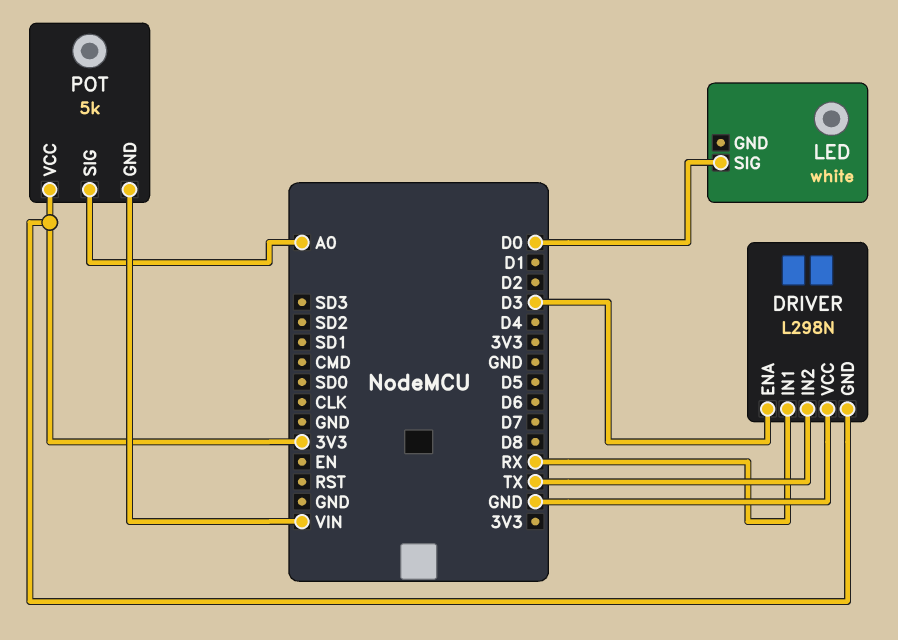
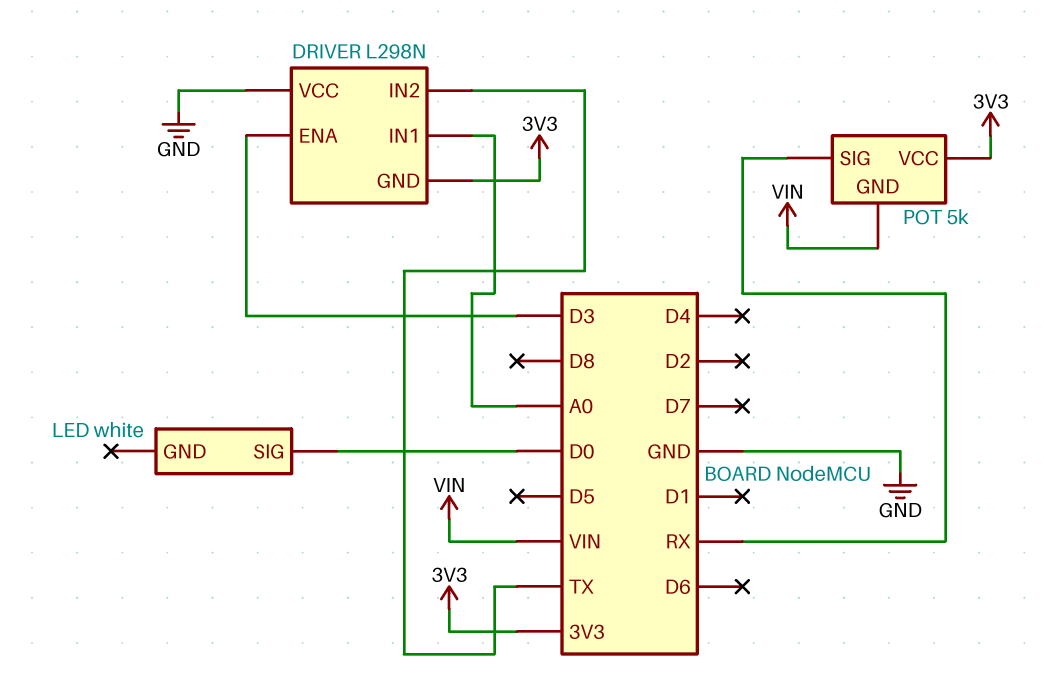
DRIVER pin IN1: RX -> A0
POT pin SIG: A0 -> RX

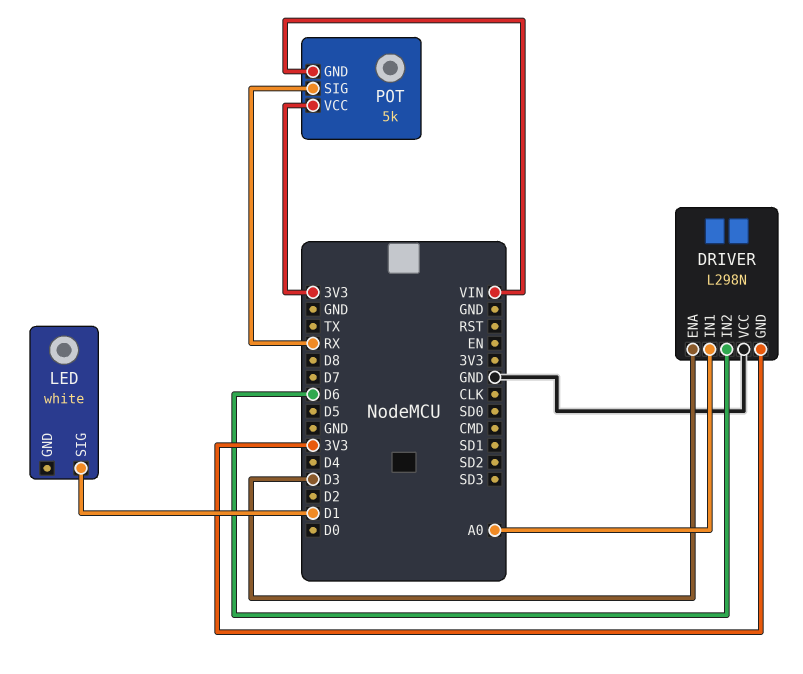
DRIVER pin IN2: TX -> D6
LED pin SIG: D0 -> D1

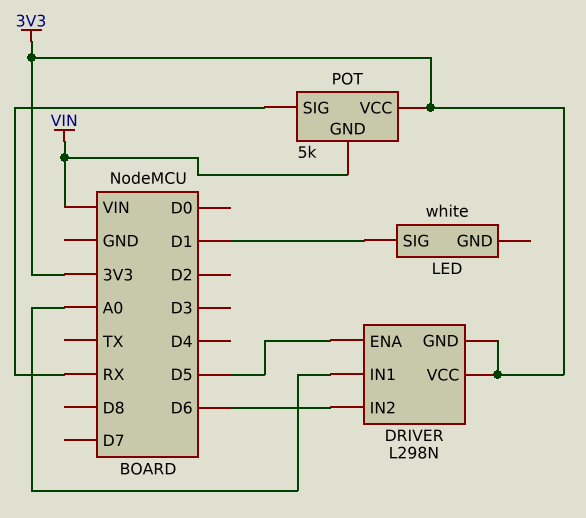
DRIVER pin ENA: D3 -> D5
DRIVER pin VCC: GND -> 3V3

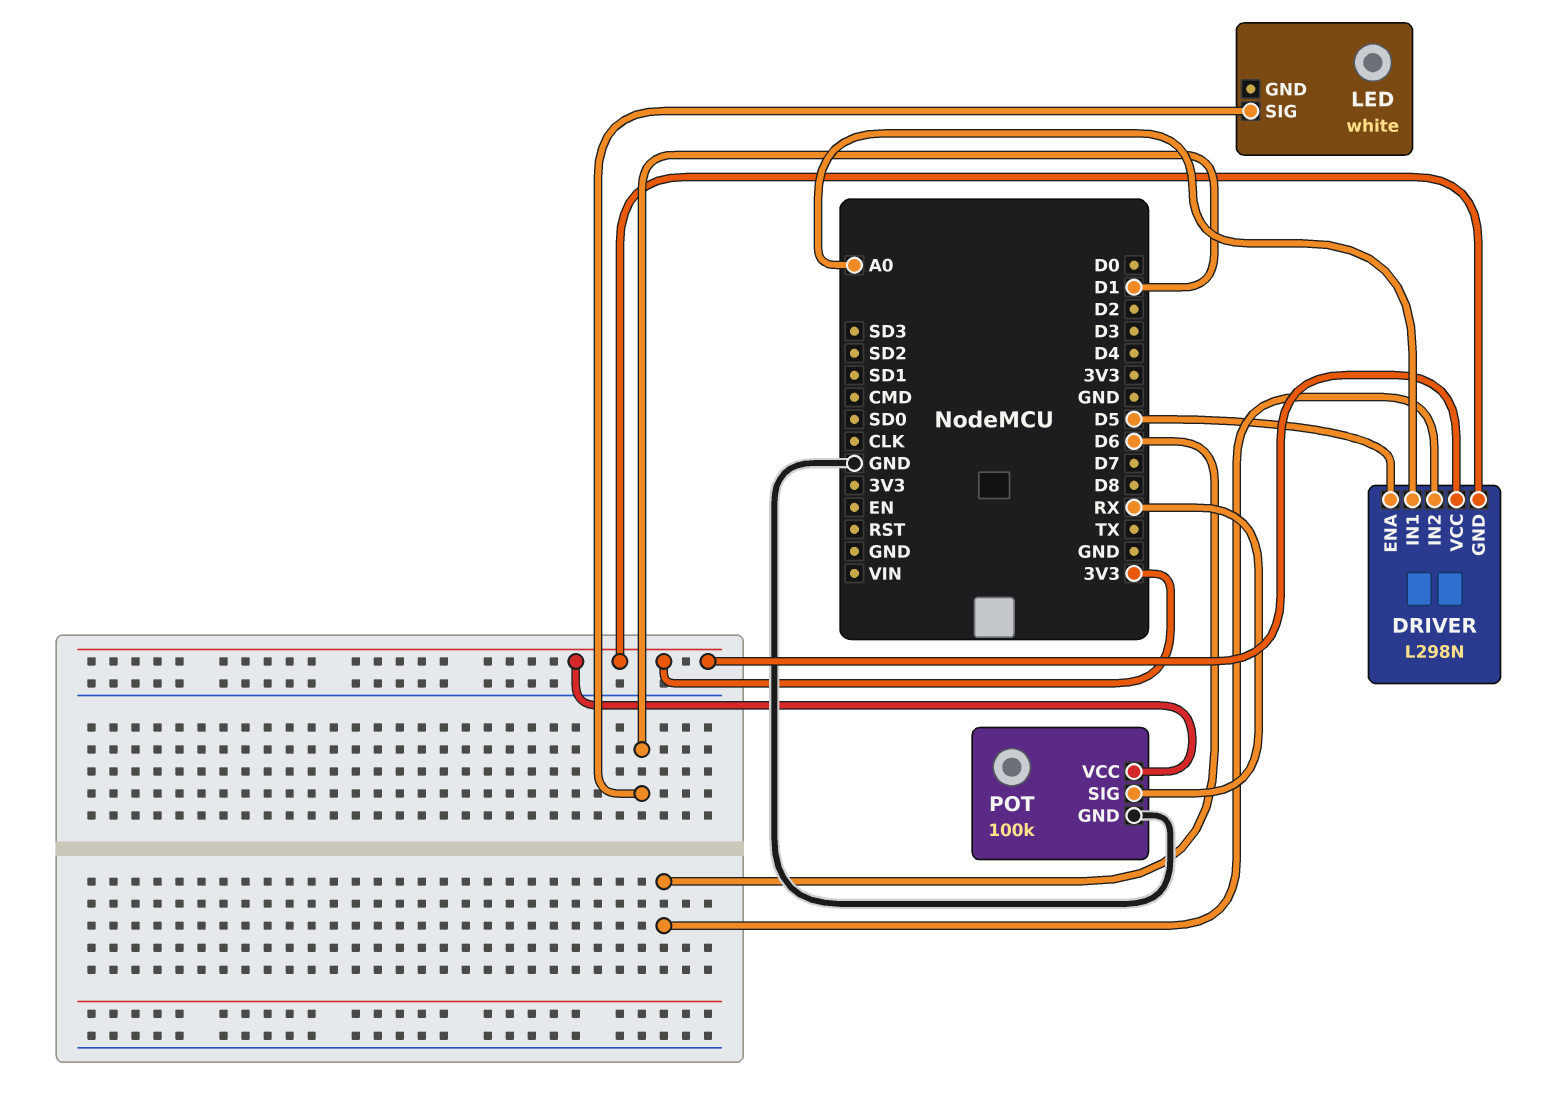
POT: 5k -> 100k
POT pin GND: VIN -> GND

